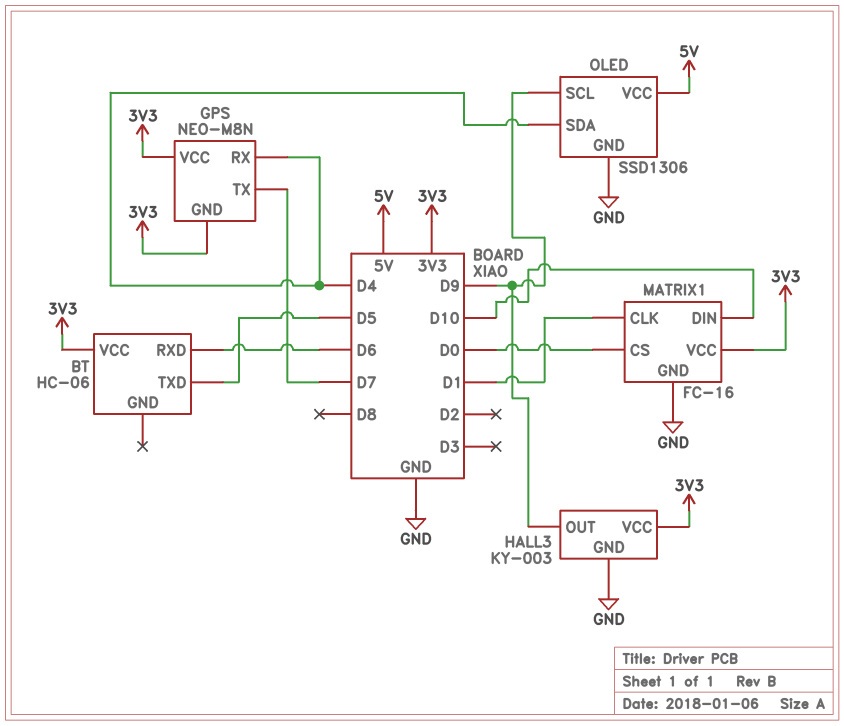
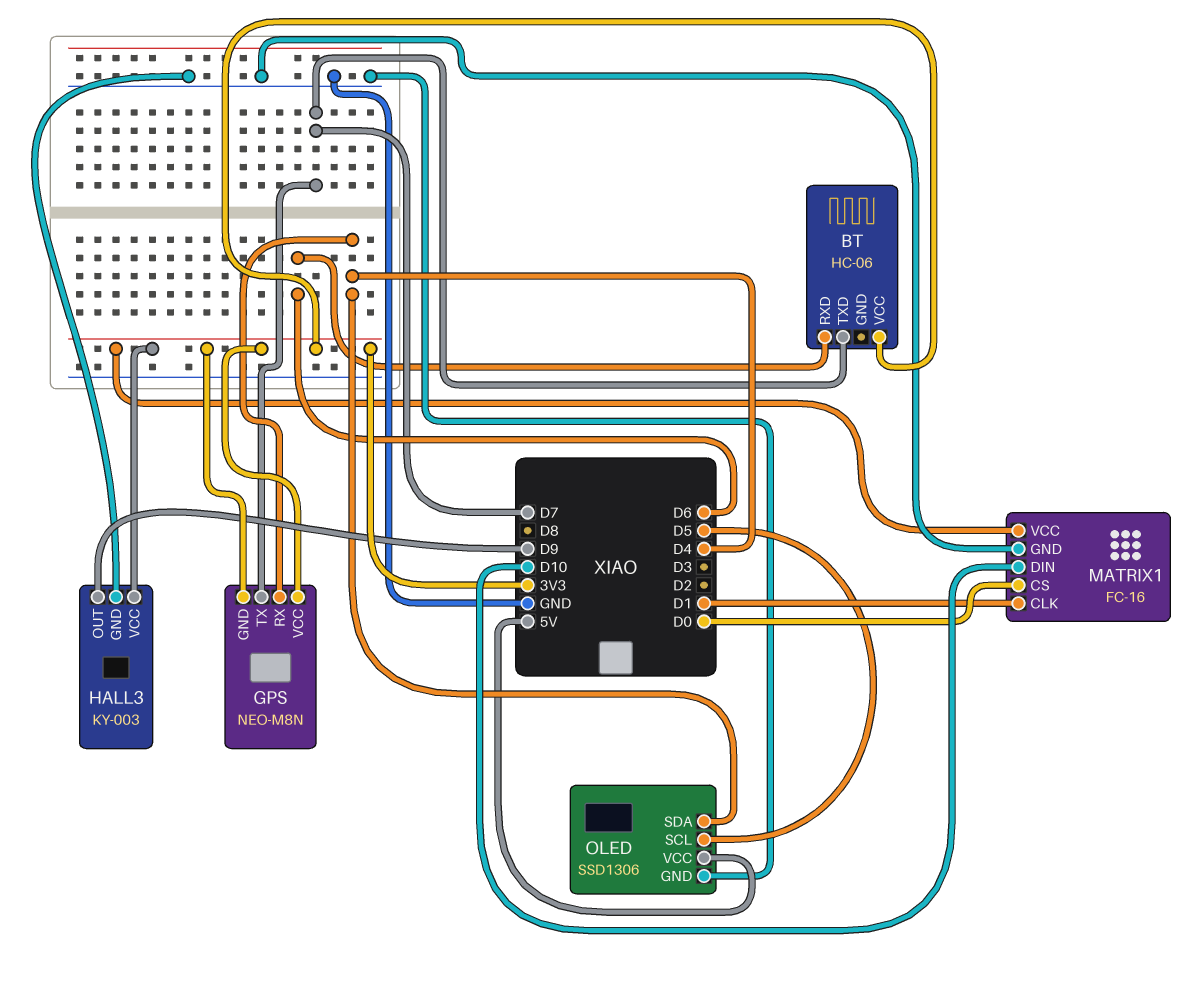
BT pin TXD: D5 -> D7
OLED pin SCL: D9 -> D5

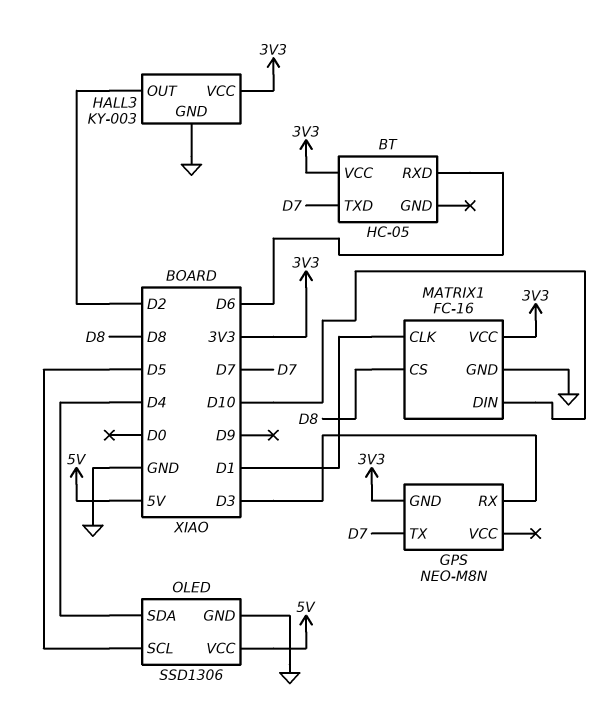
BT: HC-06 -> HC-05
GPS pin RX: D4 -> D3
GPS pin VCC: 3V3 -> none
HALL3 pin OUT: D9 -> D2
MATRIX1 pin CS: D0 -> D8

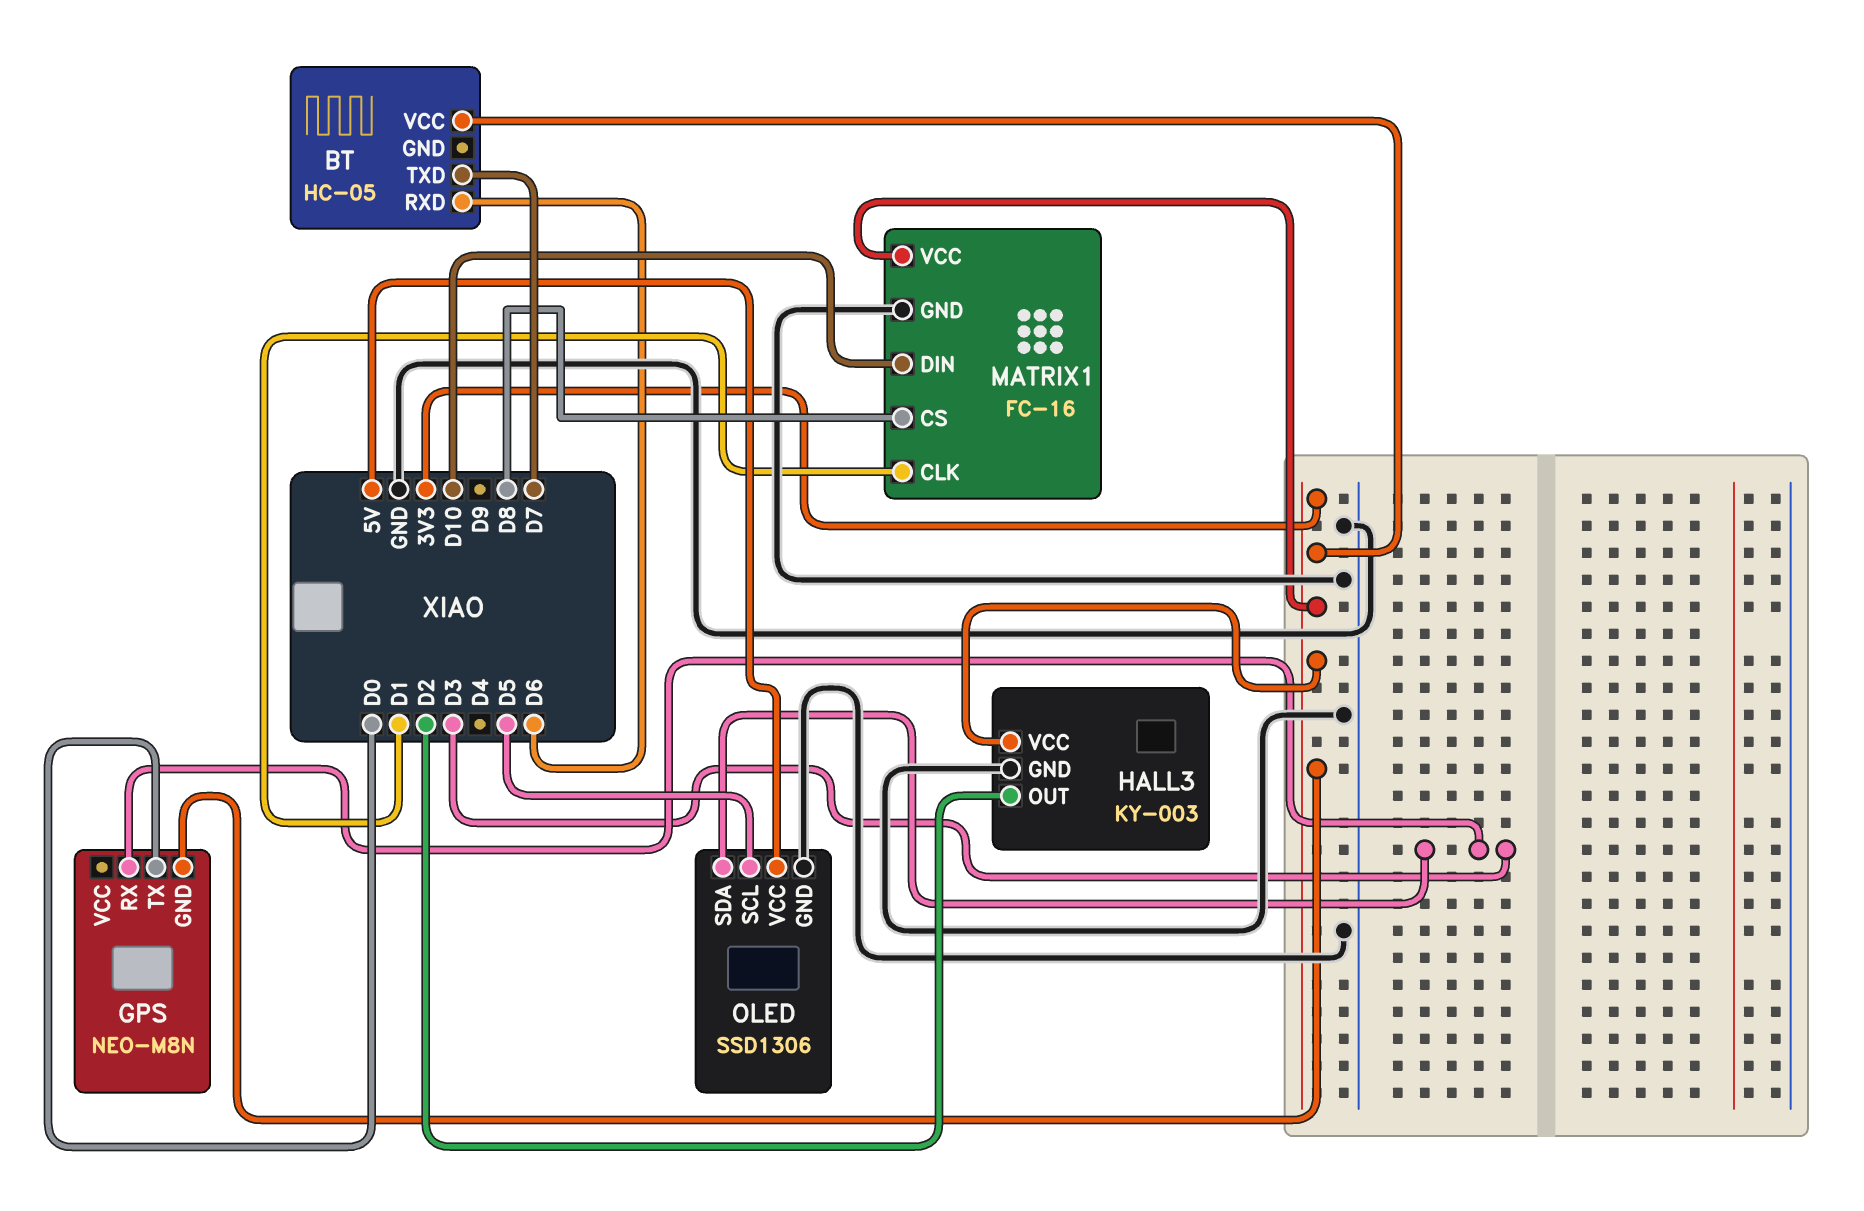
GPS pin TX: D7 -> D0
OLED pin SDA: D4 -> D3

